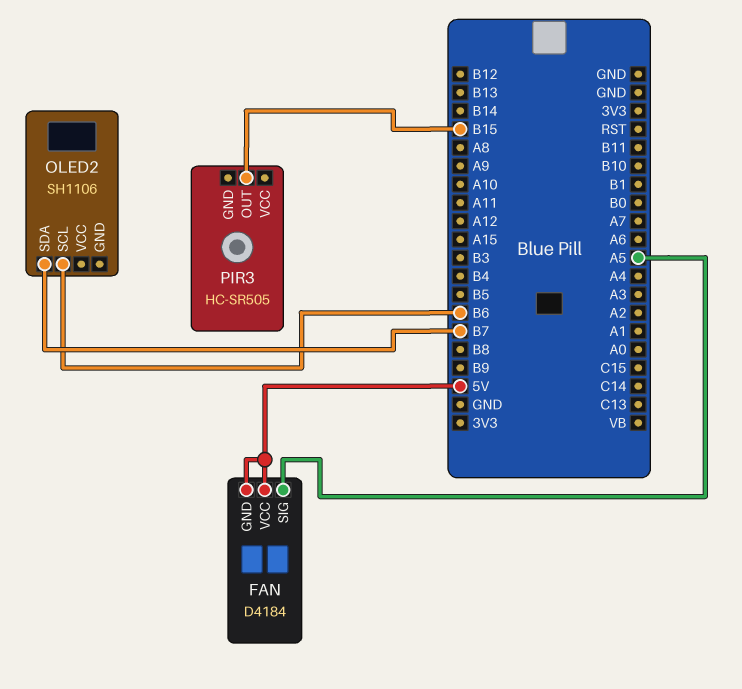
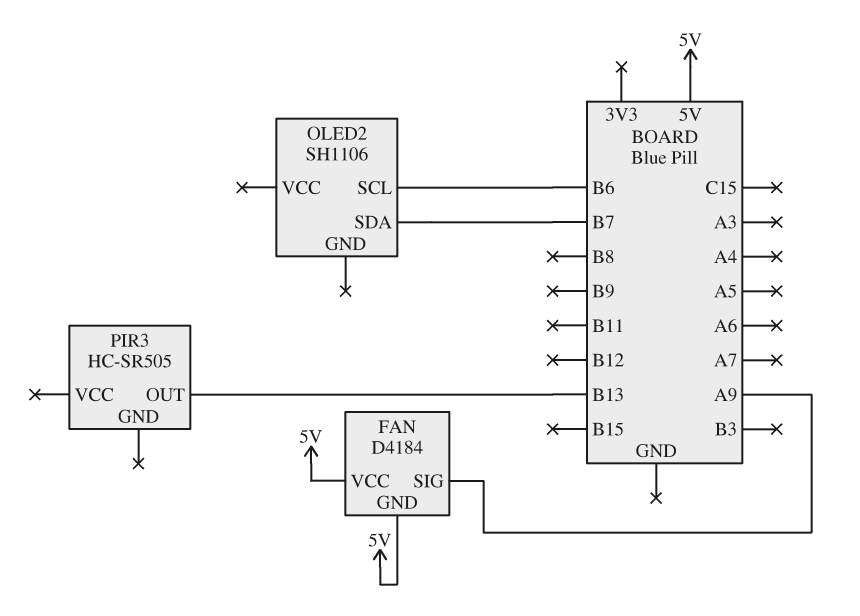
FAN pin SIG: A5 -> A9
PIR3 pin OUT: B15 -> B13

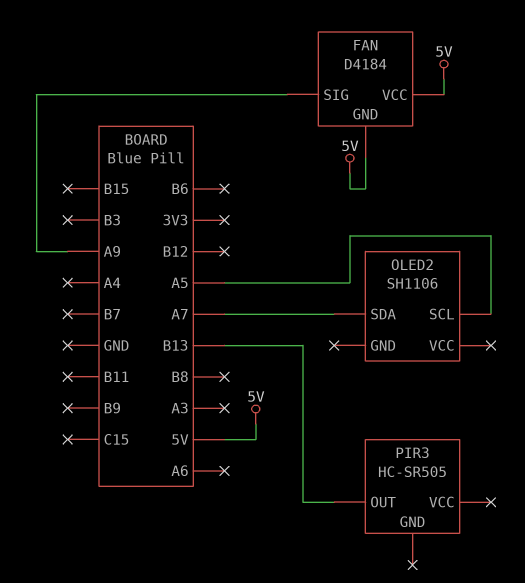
OLED2 pin SCL: B6 -> A5
OLED2 pin SDA: B7 -> A7

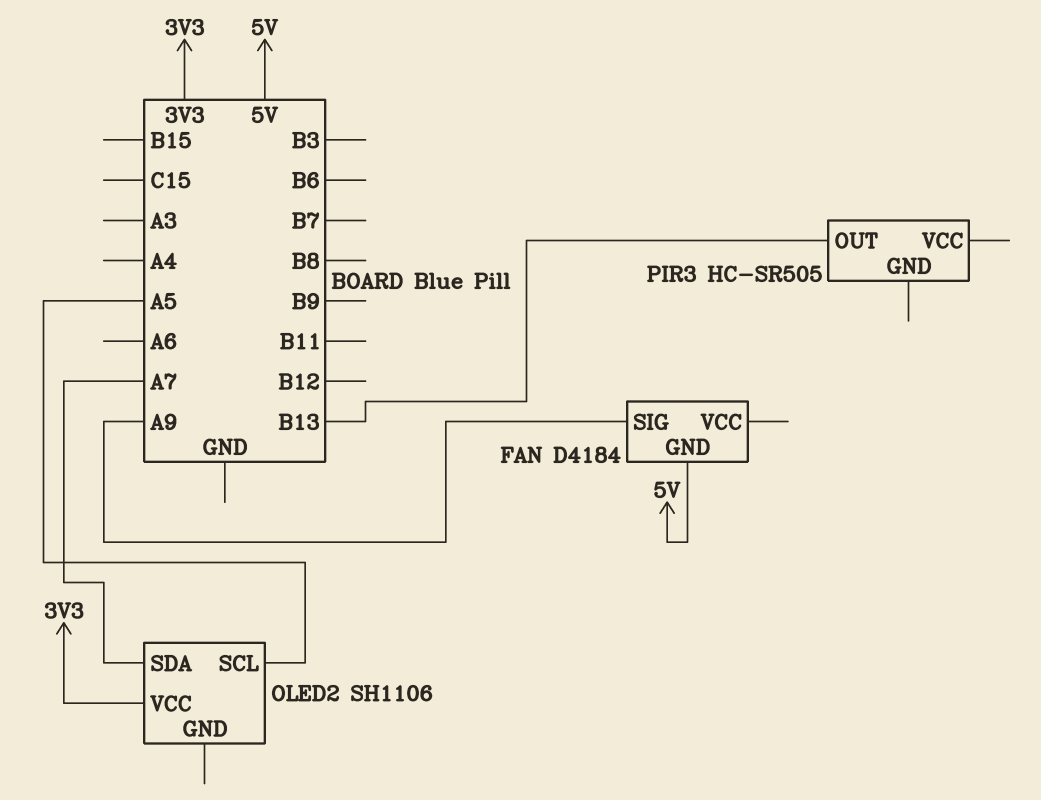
FAN pin VCC: 5V -> none
OLED2 pin VCC: none -> 3V3

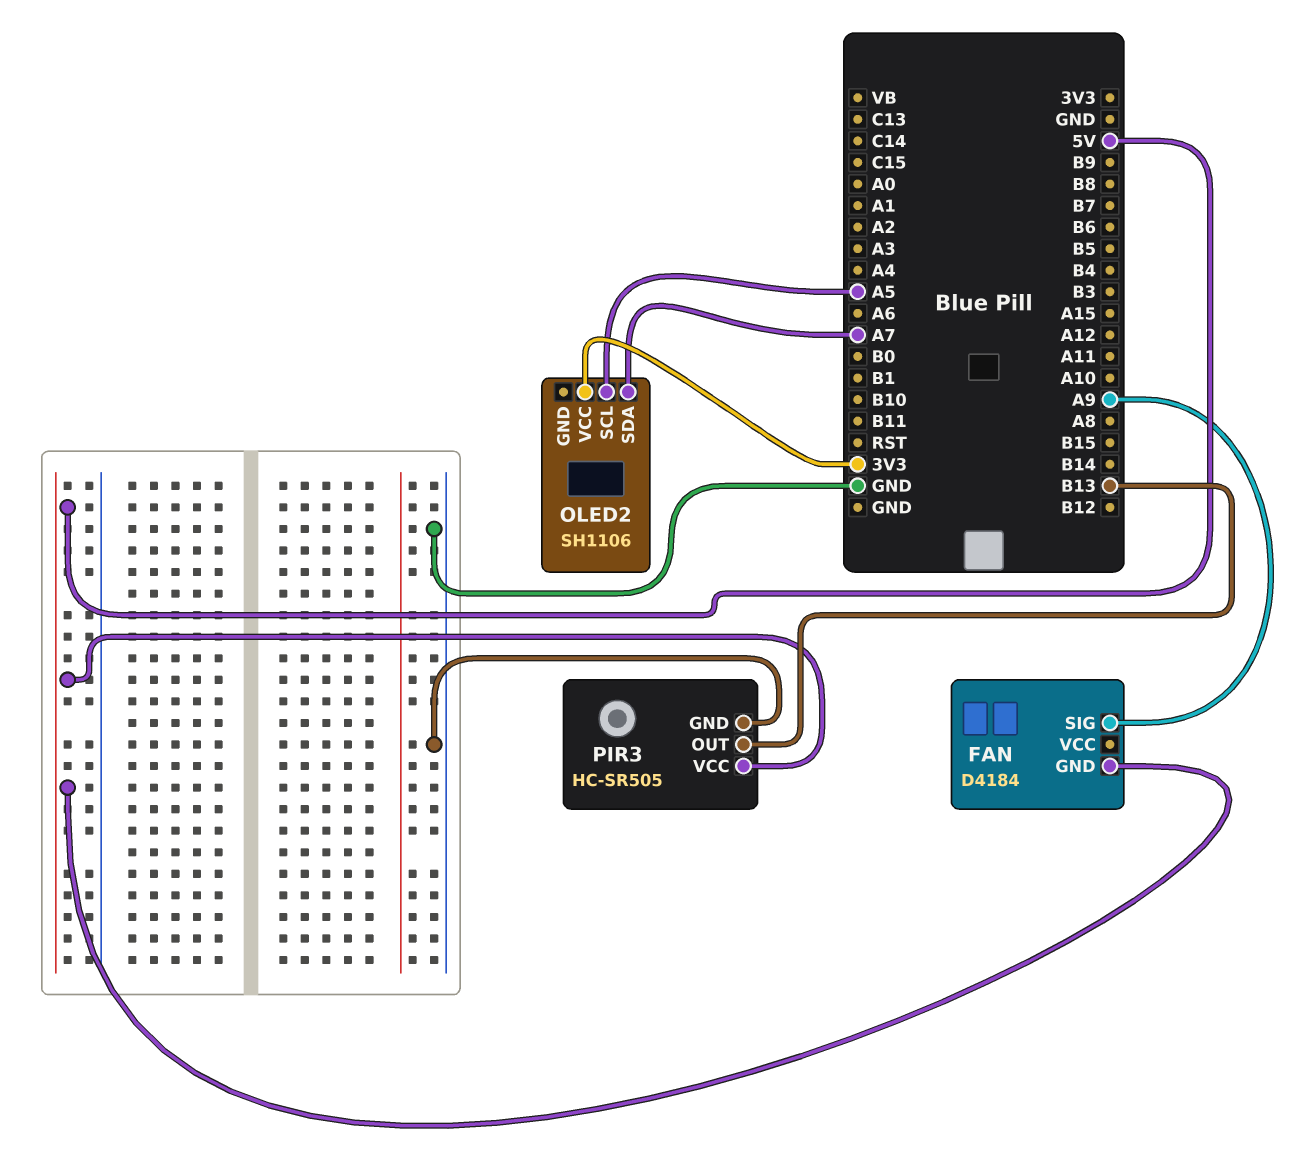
PIR3 pin GND: none -> GND
PIR3 pin VCC: none -> 5V

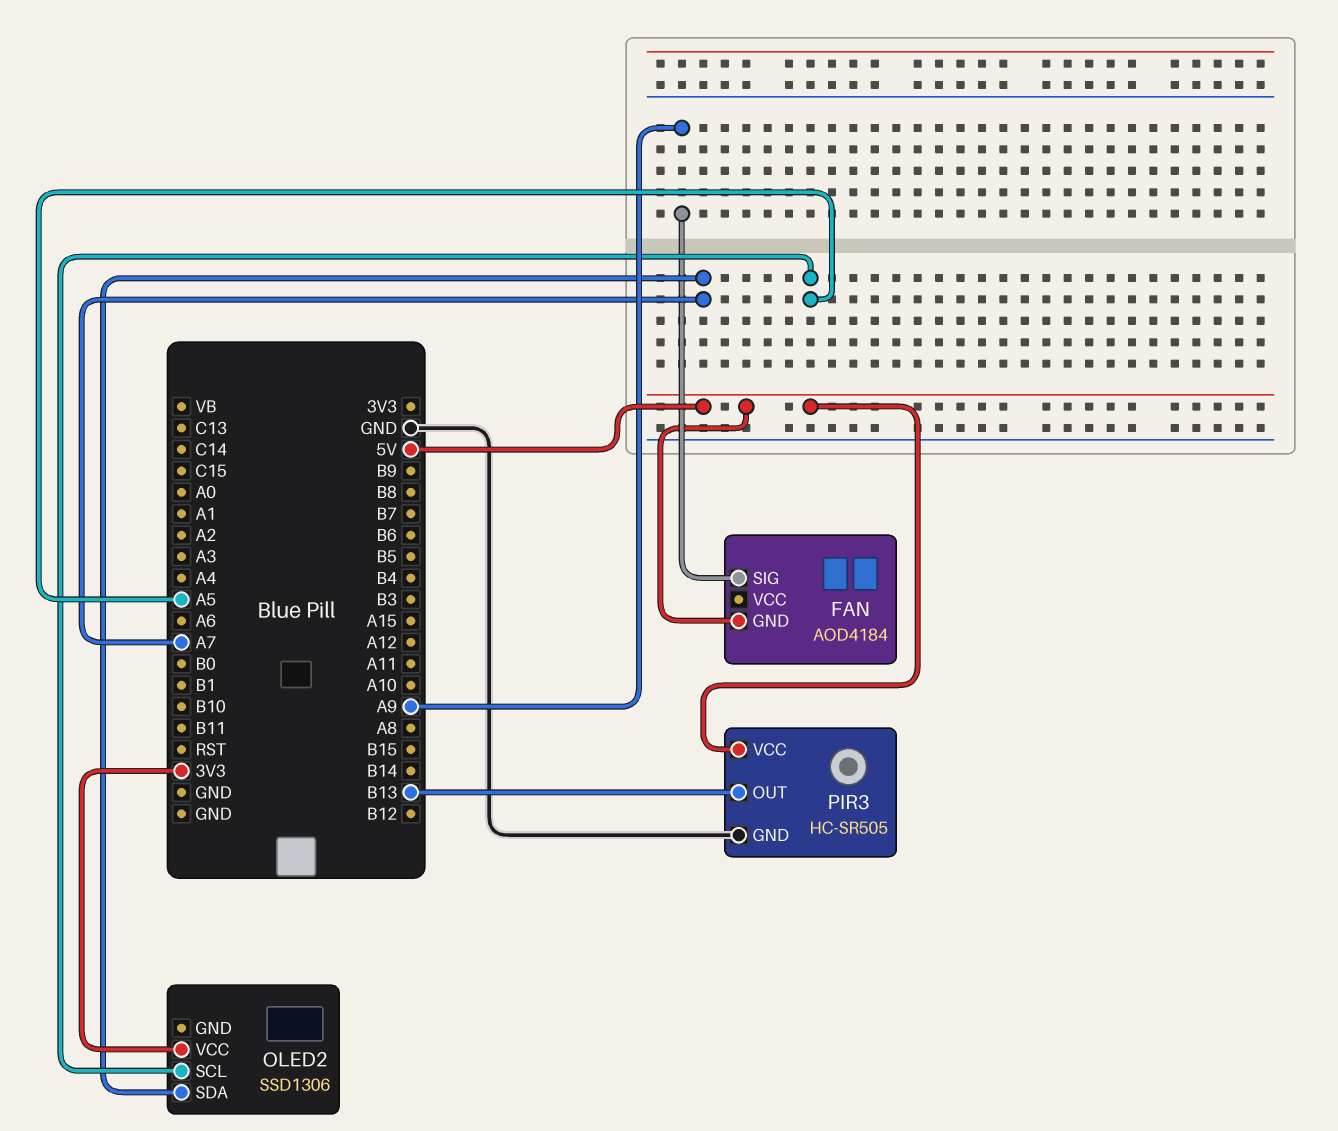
FAN: D4184 -> AOD4184
OLED2: SH1106 -> SSD1306

